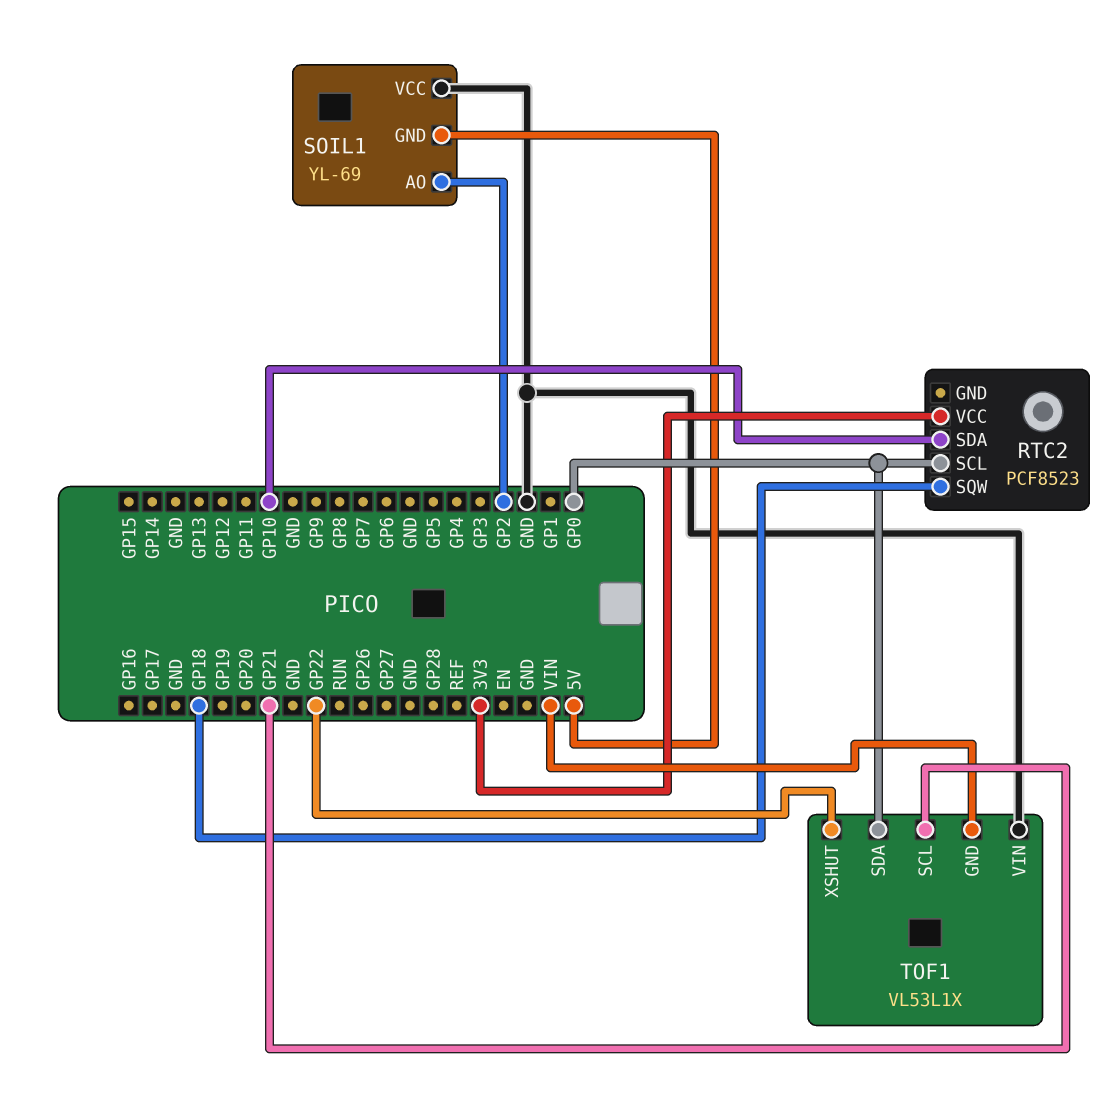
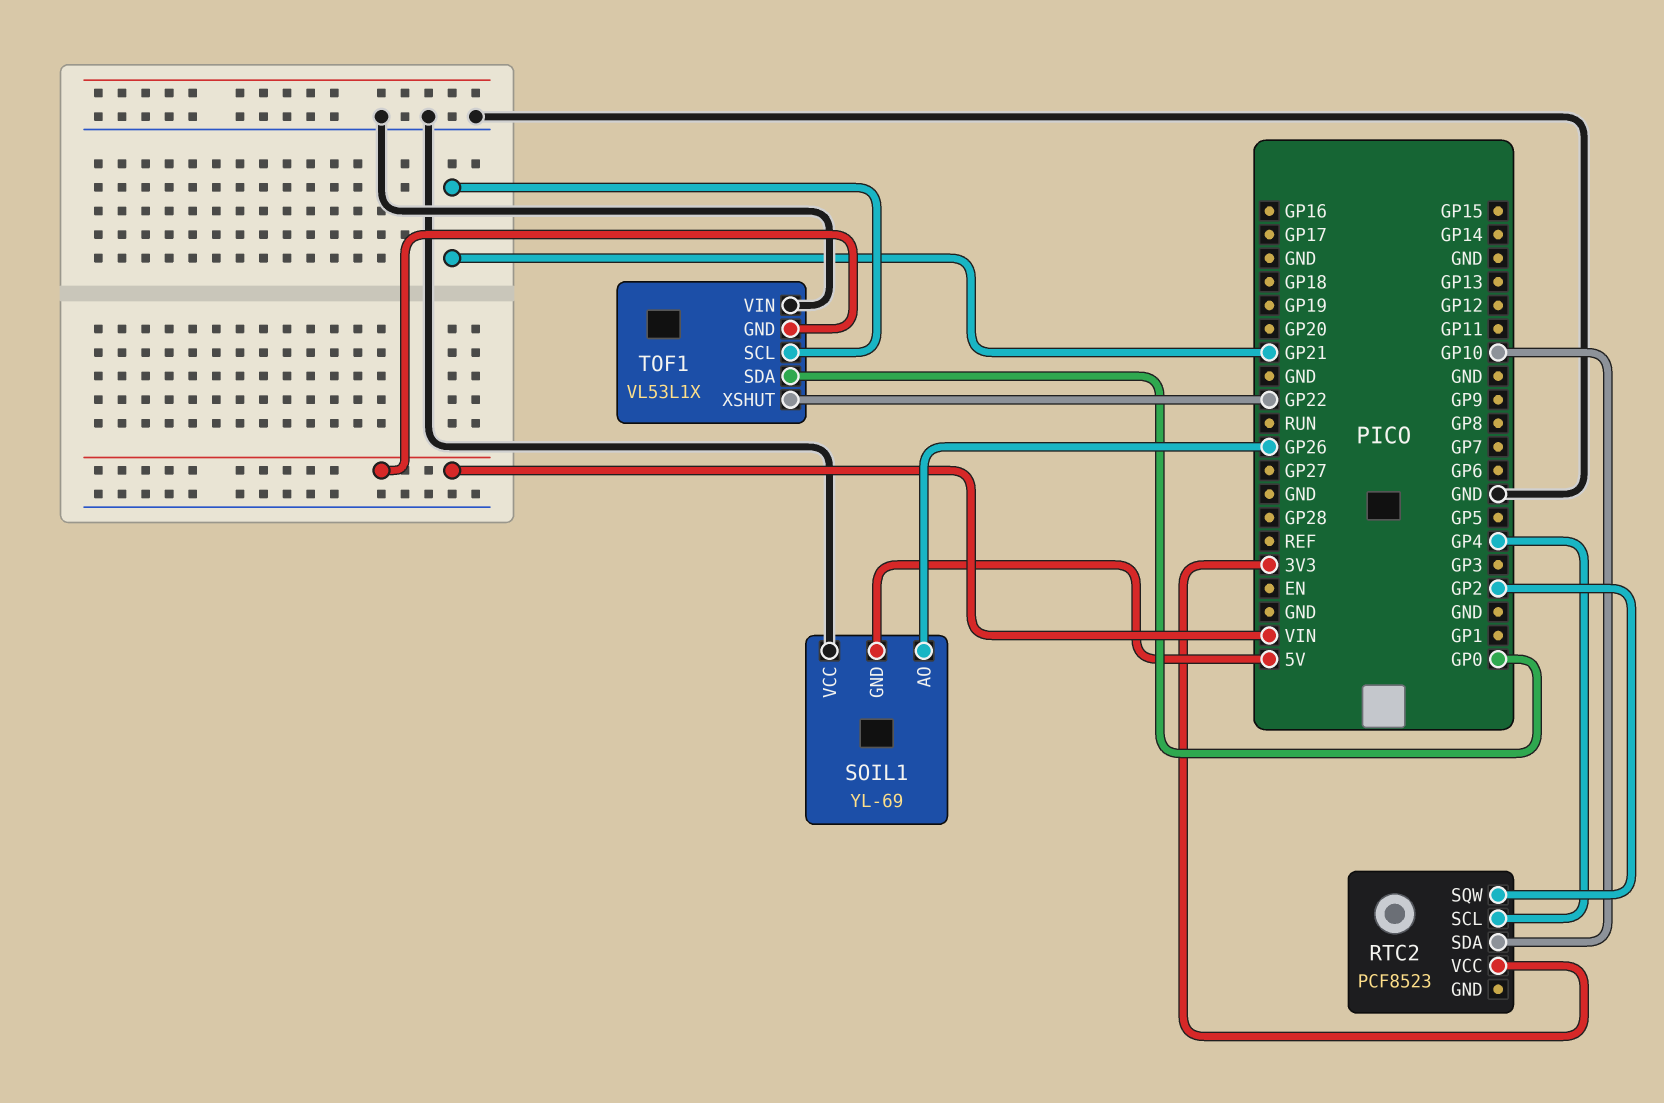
RTC2 pin SCL: GP0 -> GP4
RTC2 pin SQW: GP18 -> GP2
SOIL1 pin AO: GP2 -> GP26

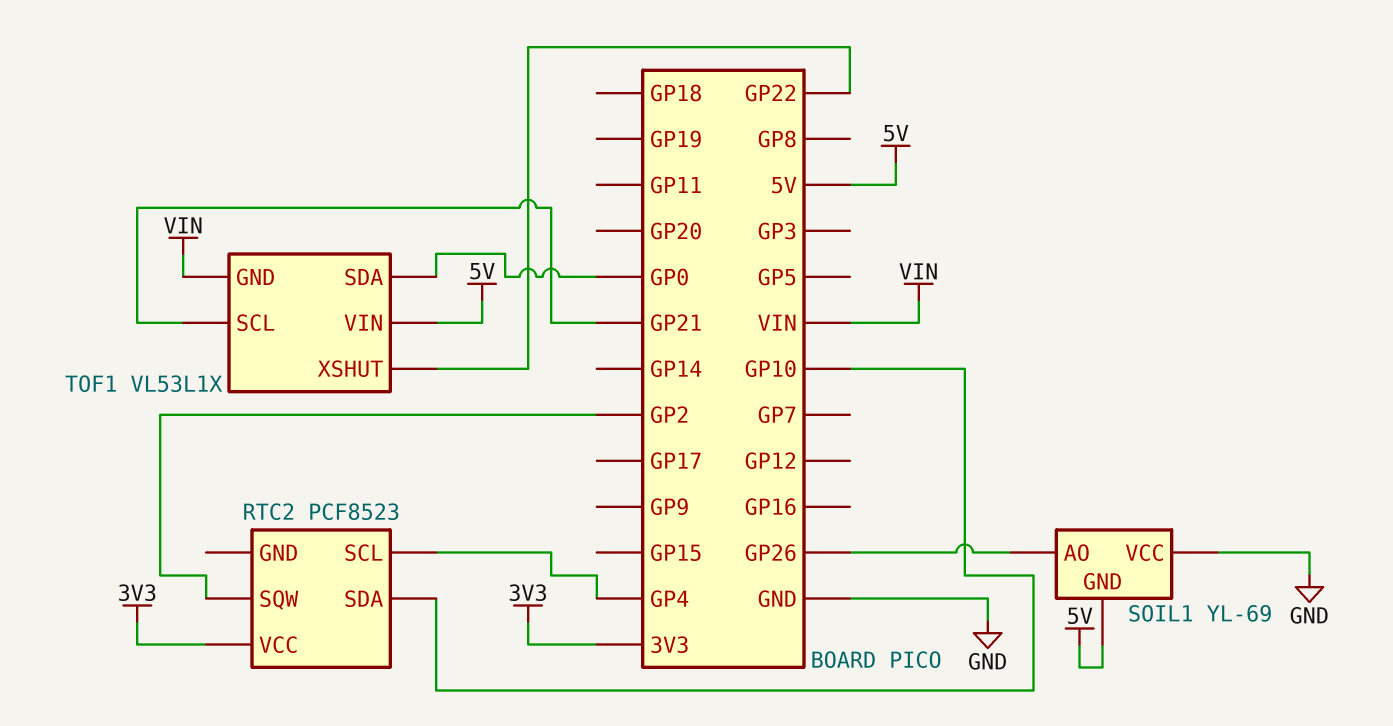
TOF1 pin VIN: GND -> 5V

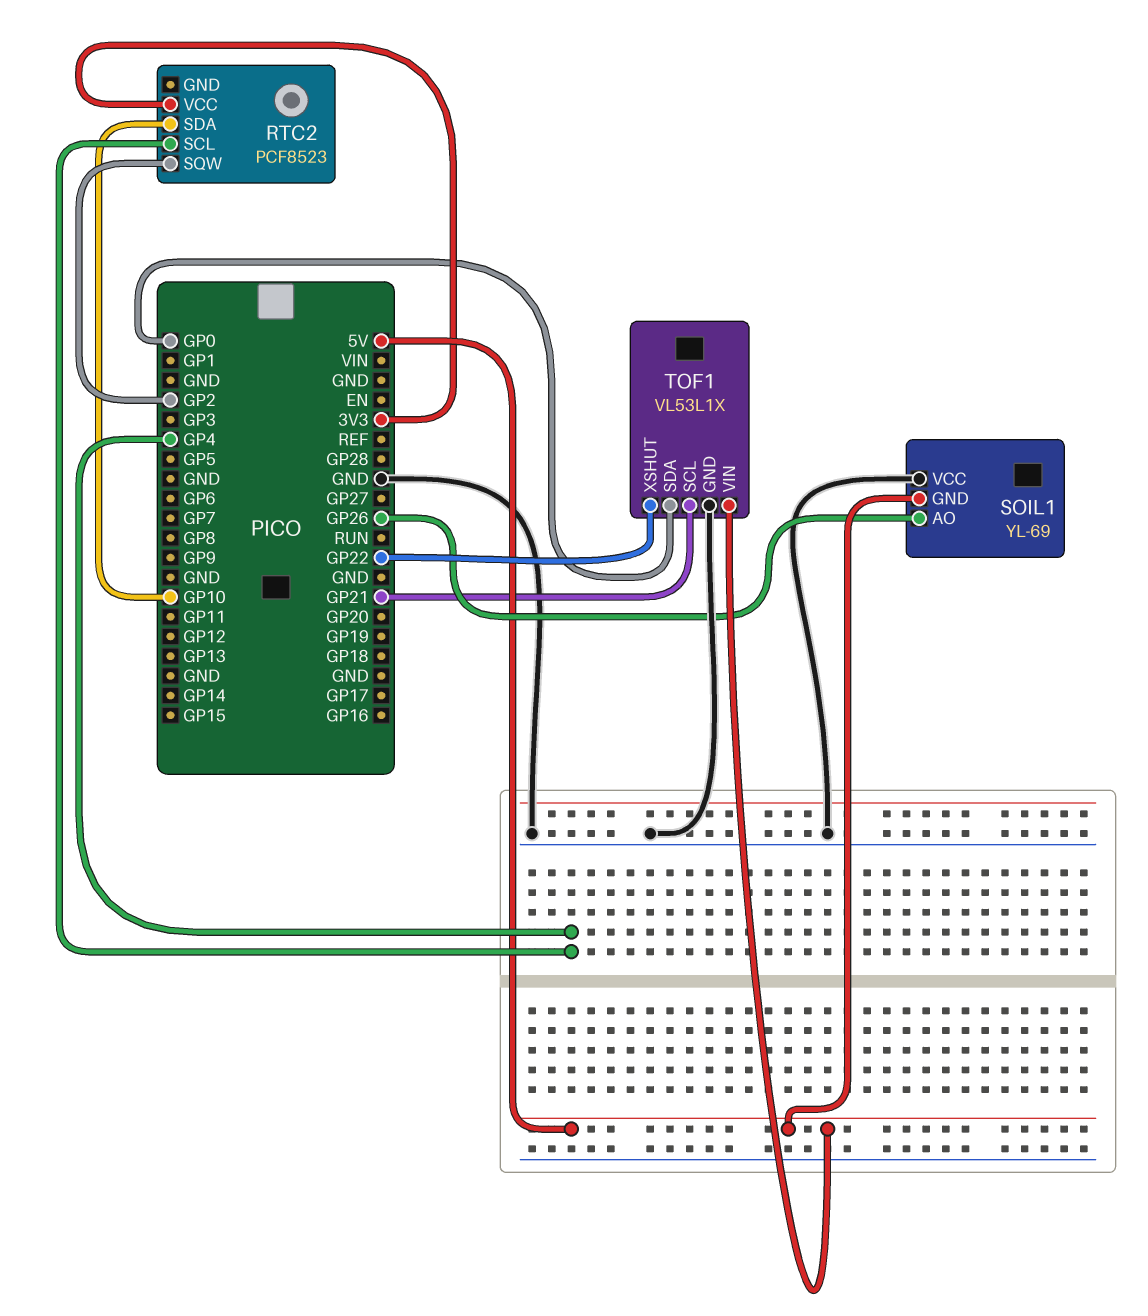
TOF1 pin GND: VIN -> GND

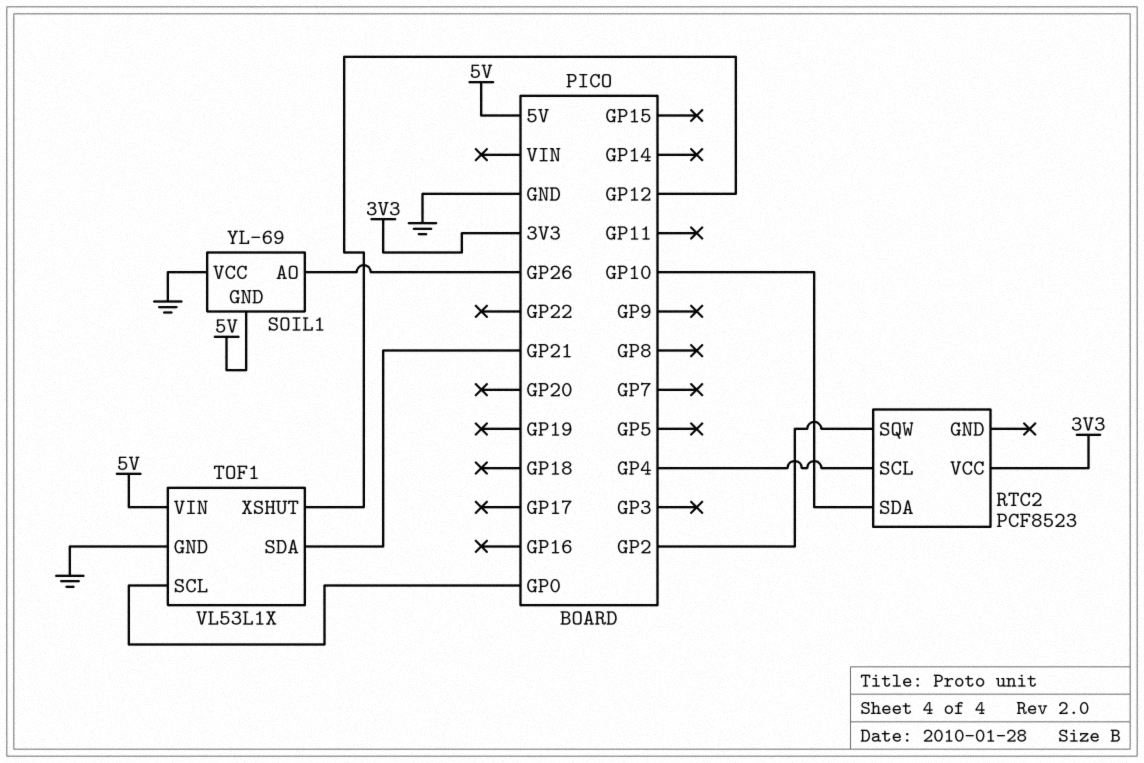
TOF1 pin SCL: GP21 -> GP0
TOF1 pin SDA: GP0 -> GP21
TOF1 pin XSHUT: GP22 -> GP12

